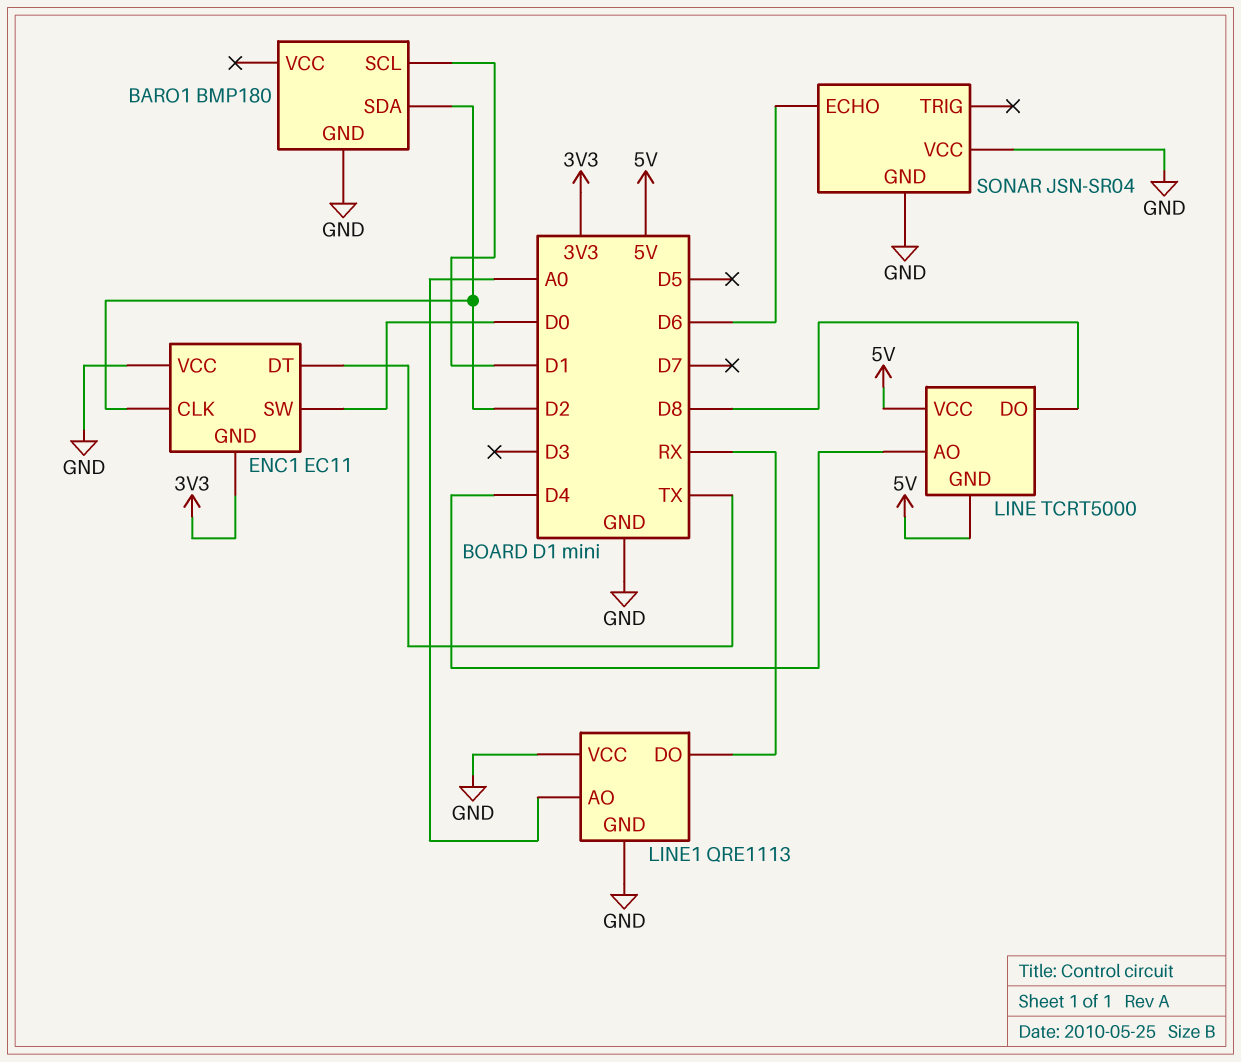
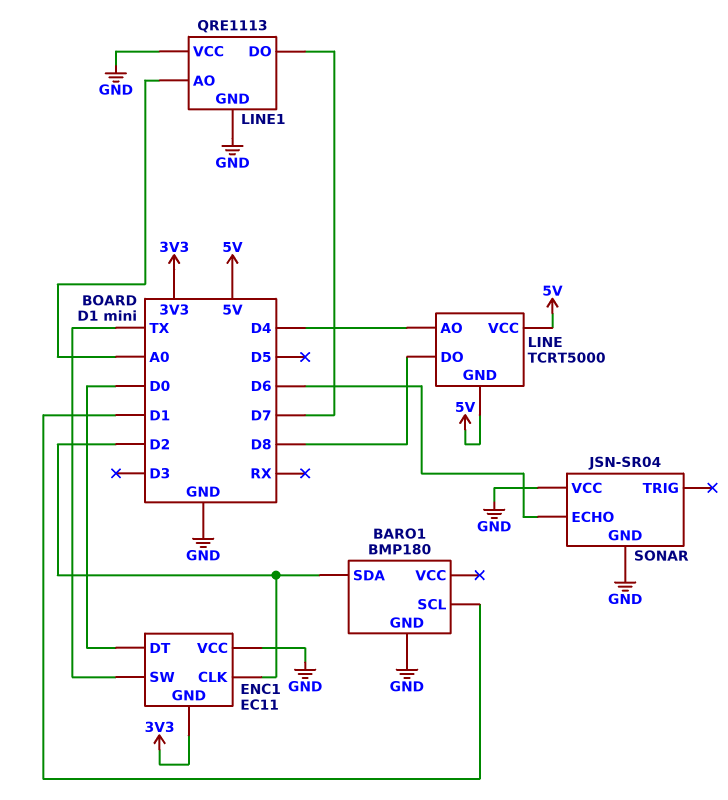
ENC1 pin DT: TX -> D0
ENC1 pin SW: D0 -> TX
LINE1 pin DO: RX -> D7

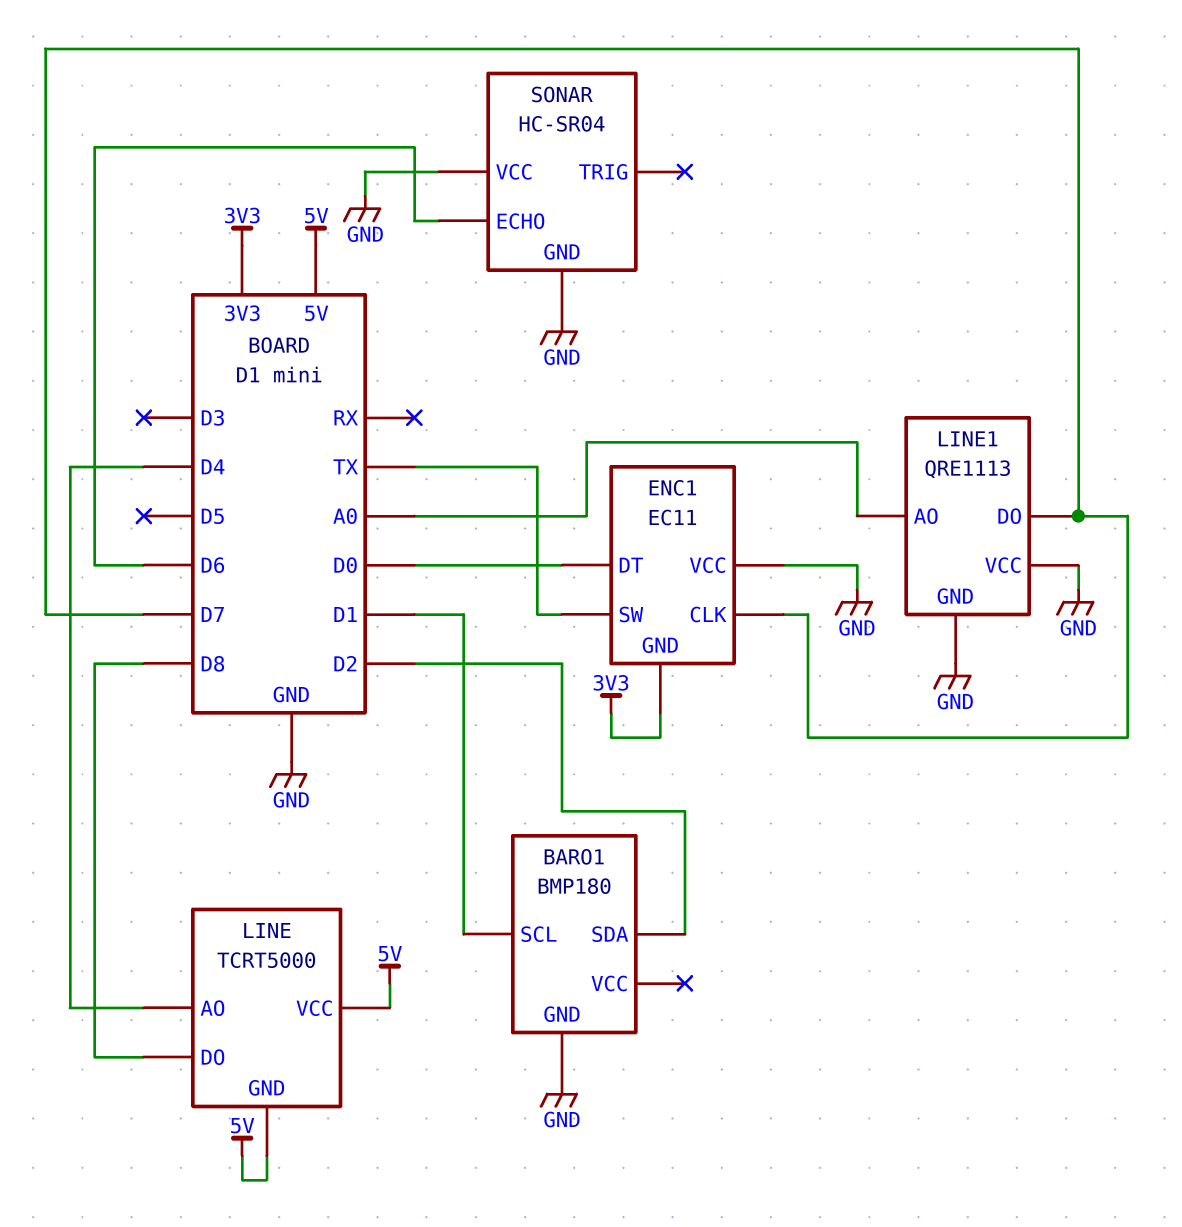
ENC1 pin CLK: D2 -> D7
SONAR: JSN-SR04 -> HC-SR04

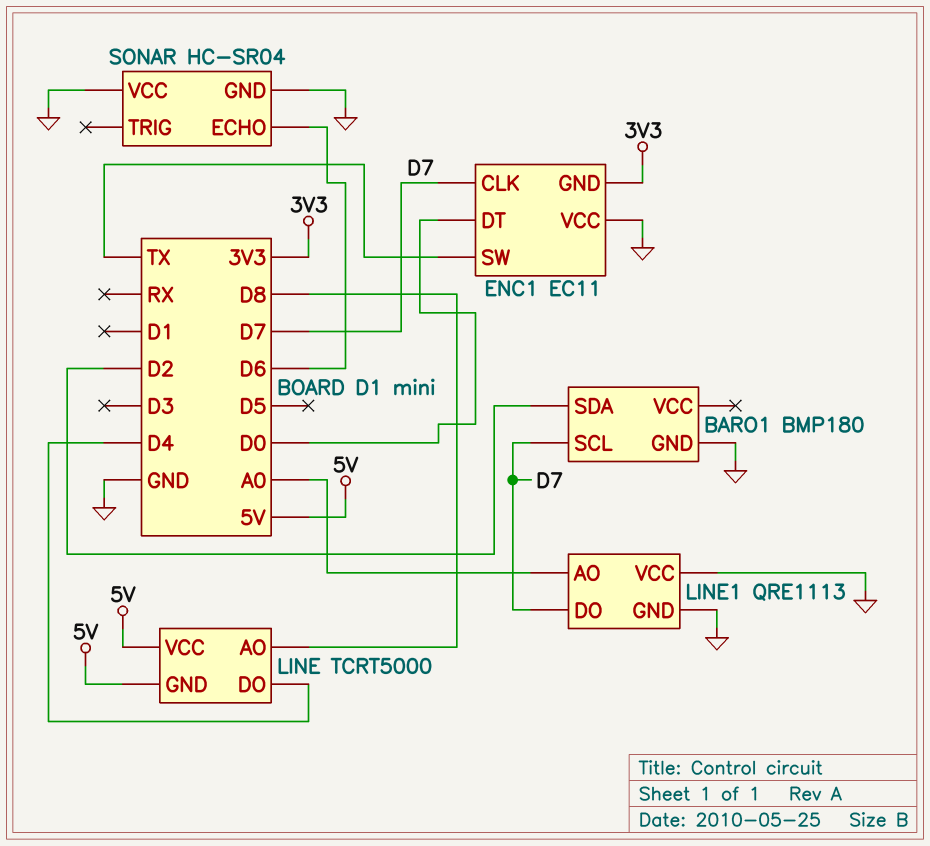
BARO1 pin SCL: D1 -> D7
LINE pin AO: D4 -> D8
LINE pin DO: D8 -> D4

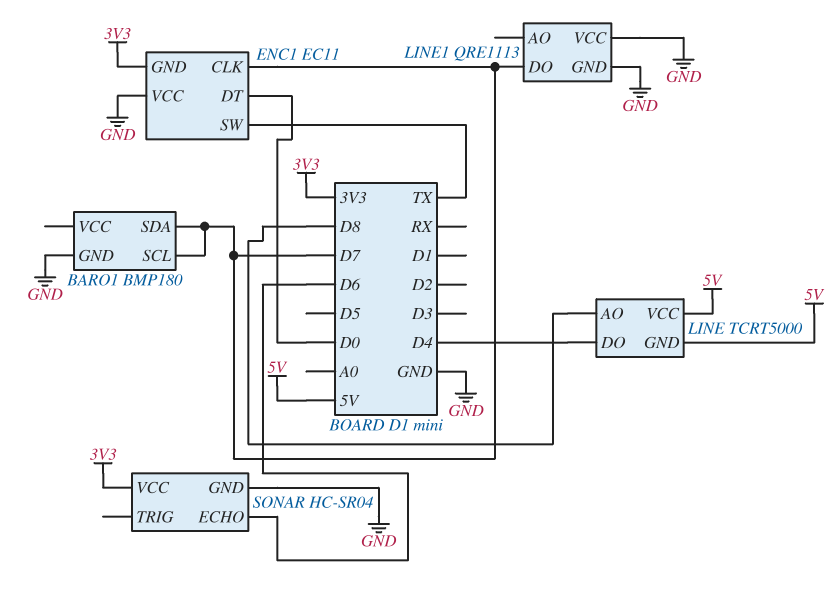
BARO1 pin SDA: D2 -> D7
LINE1 pin AO: A0 -> none
SONAR pin VCC: GND -> 3V3

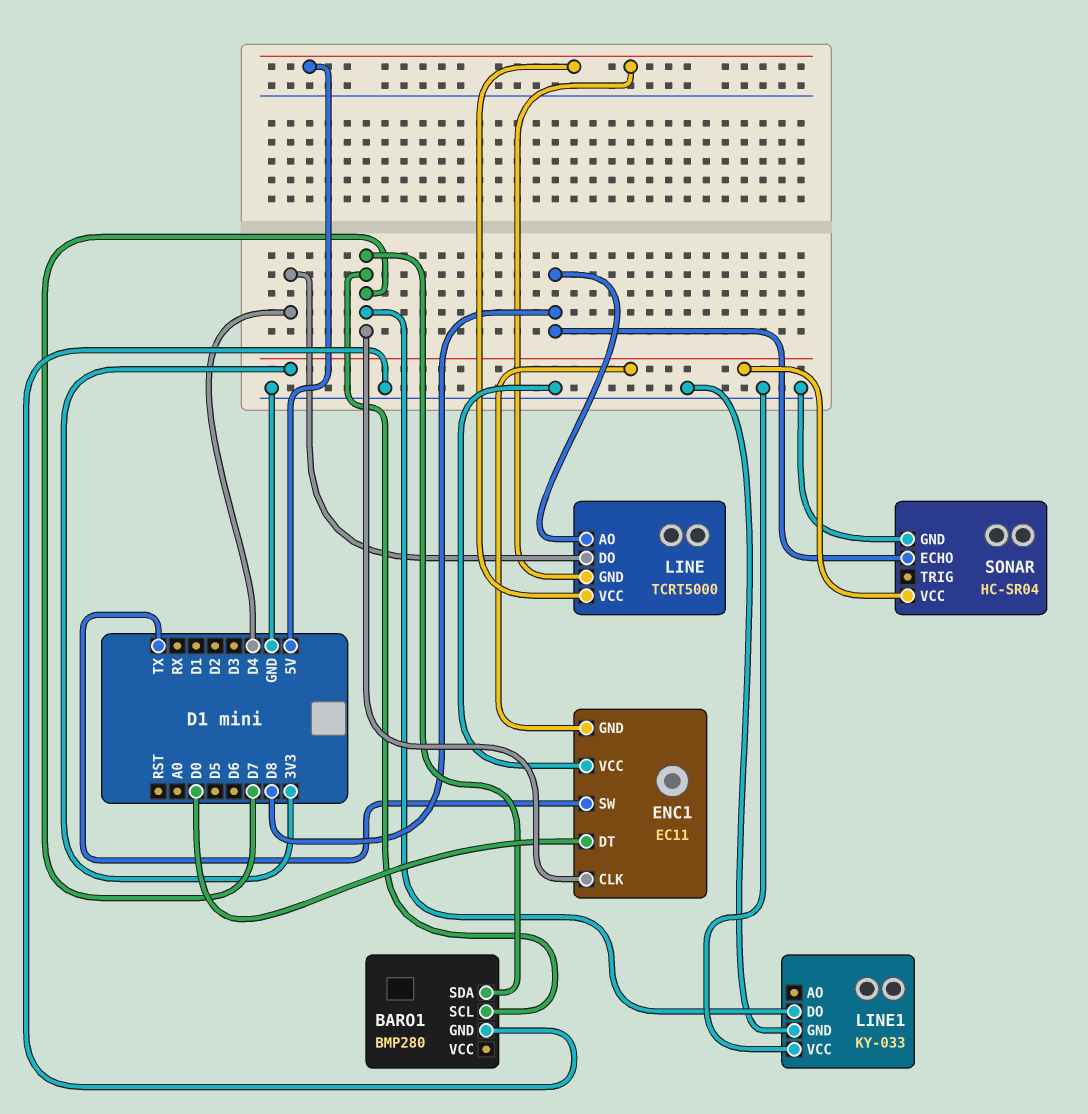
BARO1: BMP180 -> BMP280
LINE1: QRE1113 -> KY-033
SONAR pin ECHO: D6 -> D8

